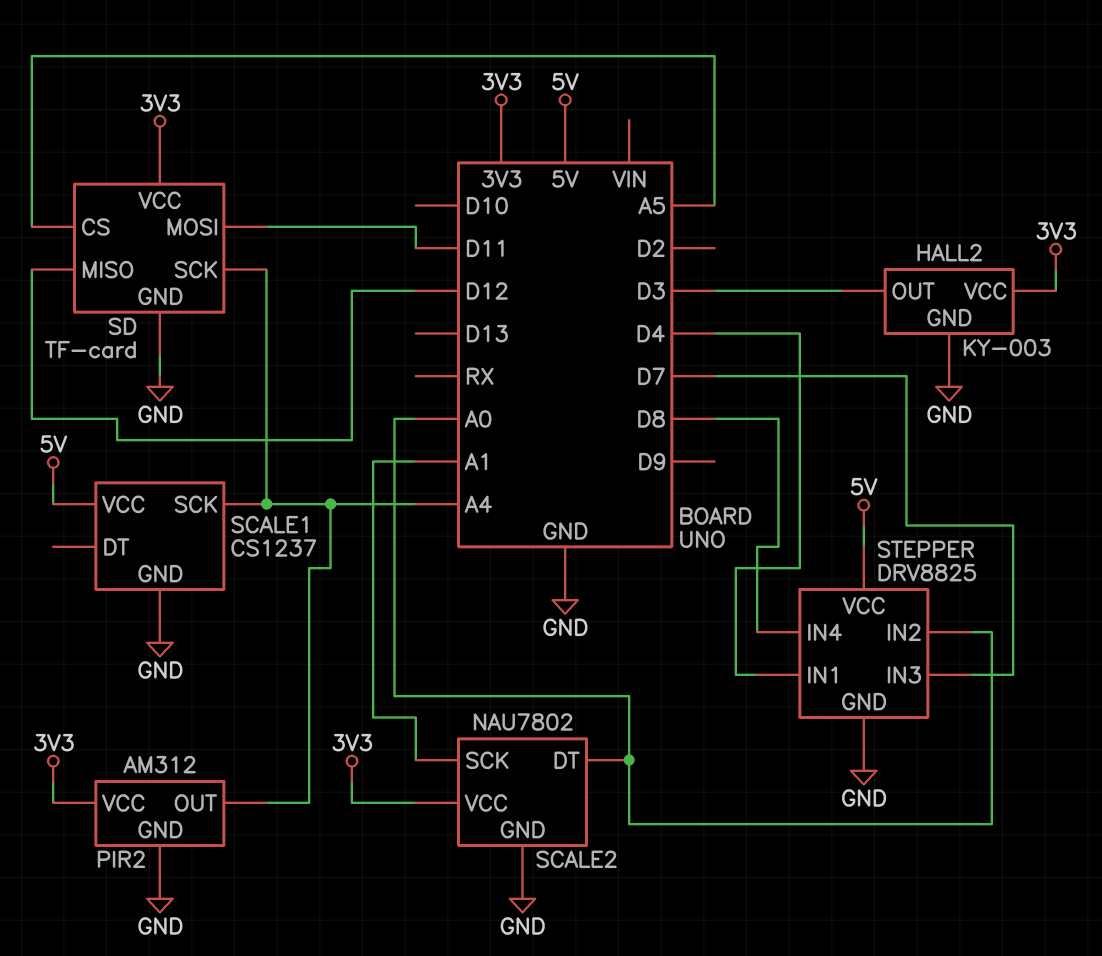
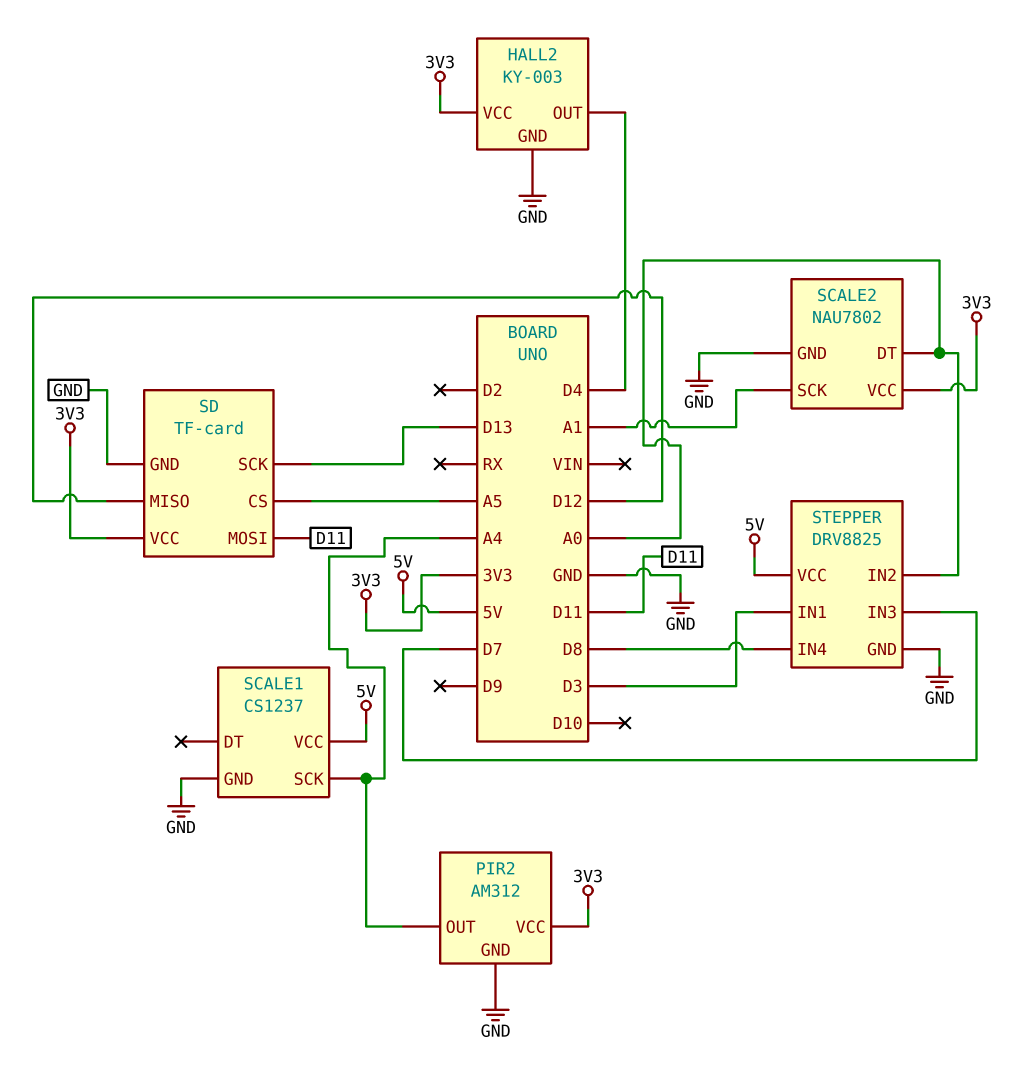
HALL2 pin OUT: D3 -> D4
SD pin SCK: A4 -> D13
STEPPER pin IN1: D4 -> D3

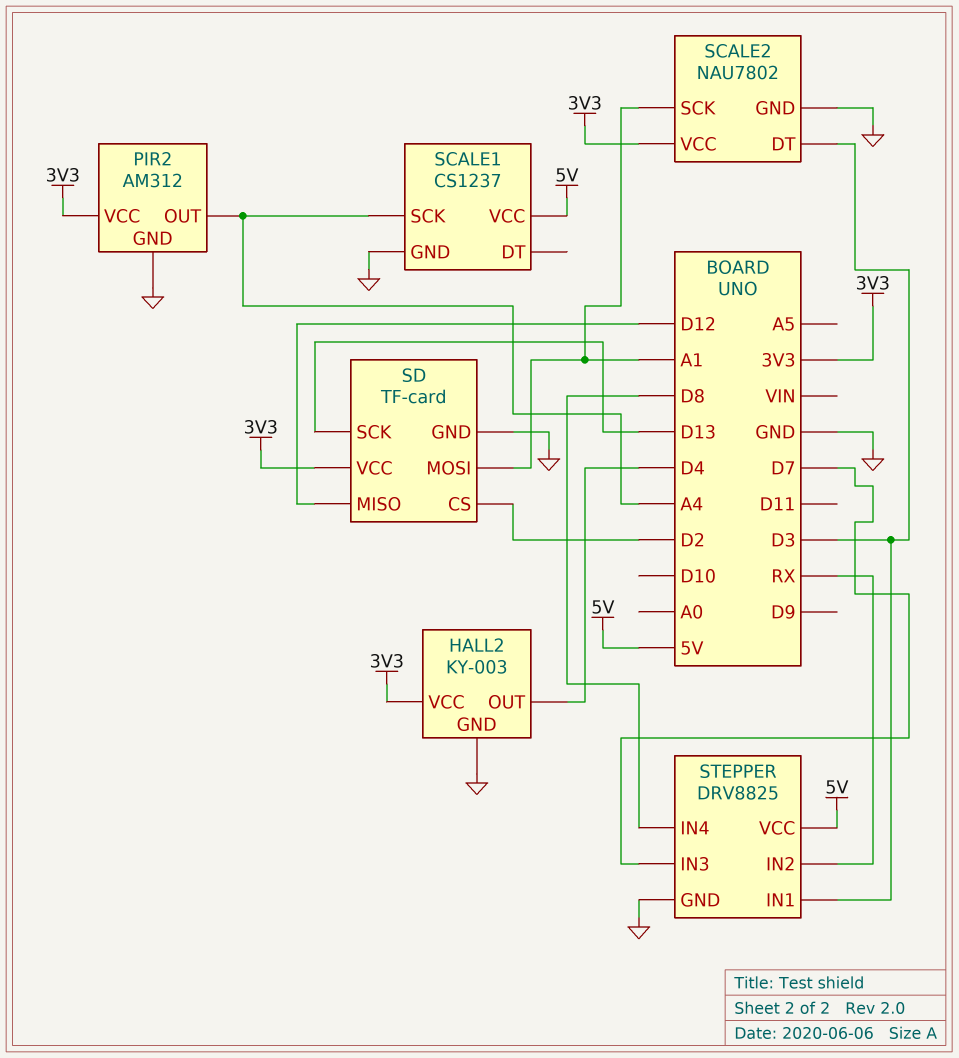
SCALE2 pin DT: A0 -> D3
SD pin CS: A5 -> D2
SD pin MOSI: D11 -> A1
STEPPER pin IN2: A0 -> RX

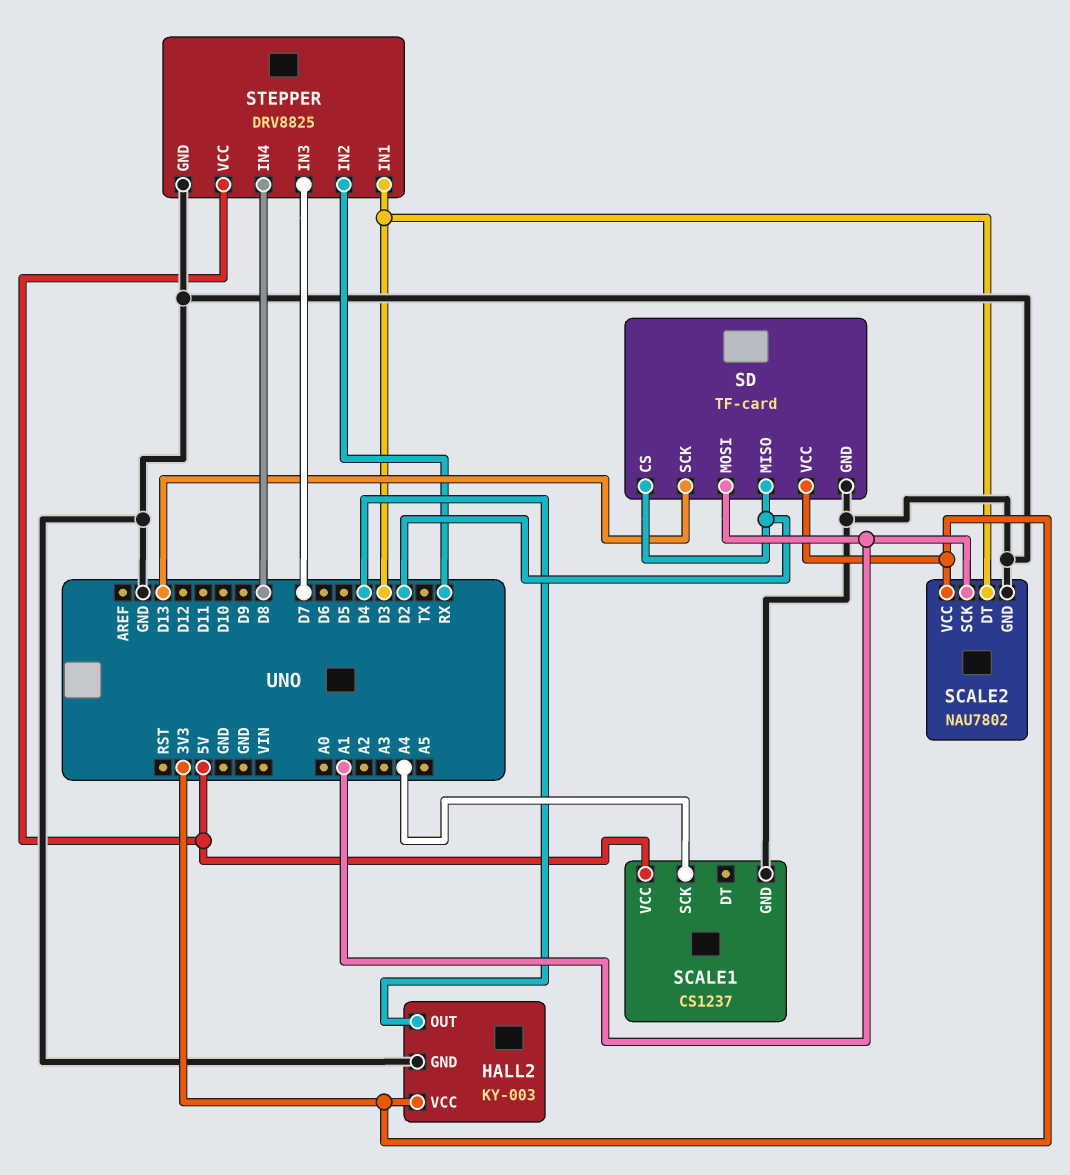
PIR2: AM312 -> none
PIR2 pin GND: GND -> none
PIR2 pin OUT: A4 -> none
PIR2 pin VCC: 3V3 -> none
SD pin MISO: D12 -> D2

